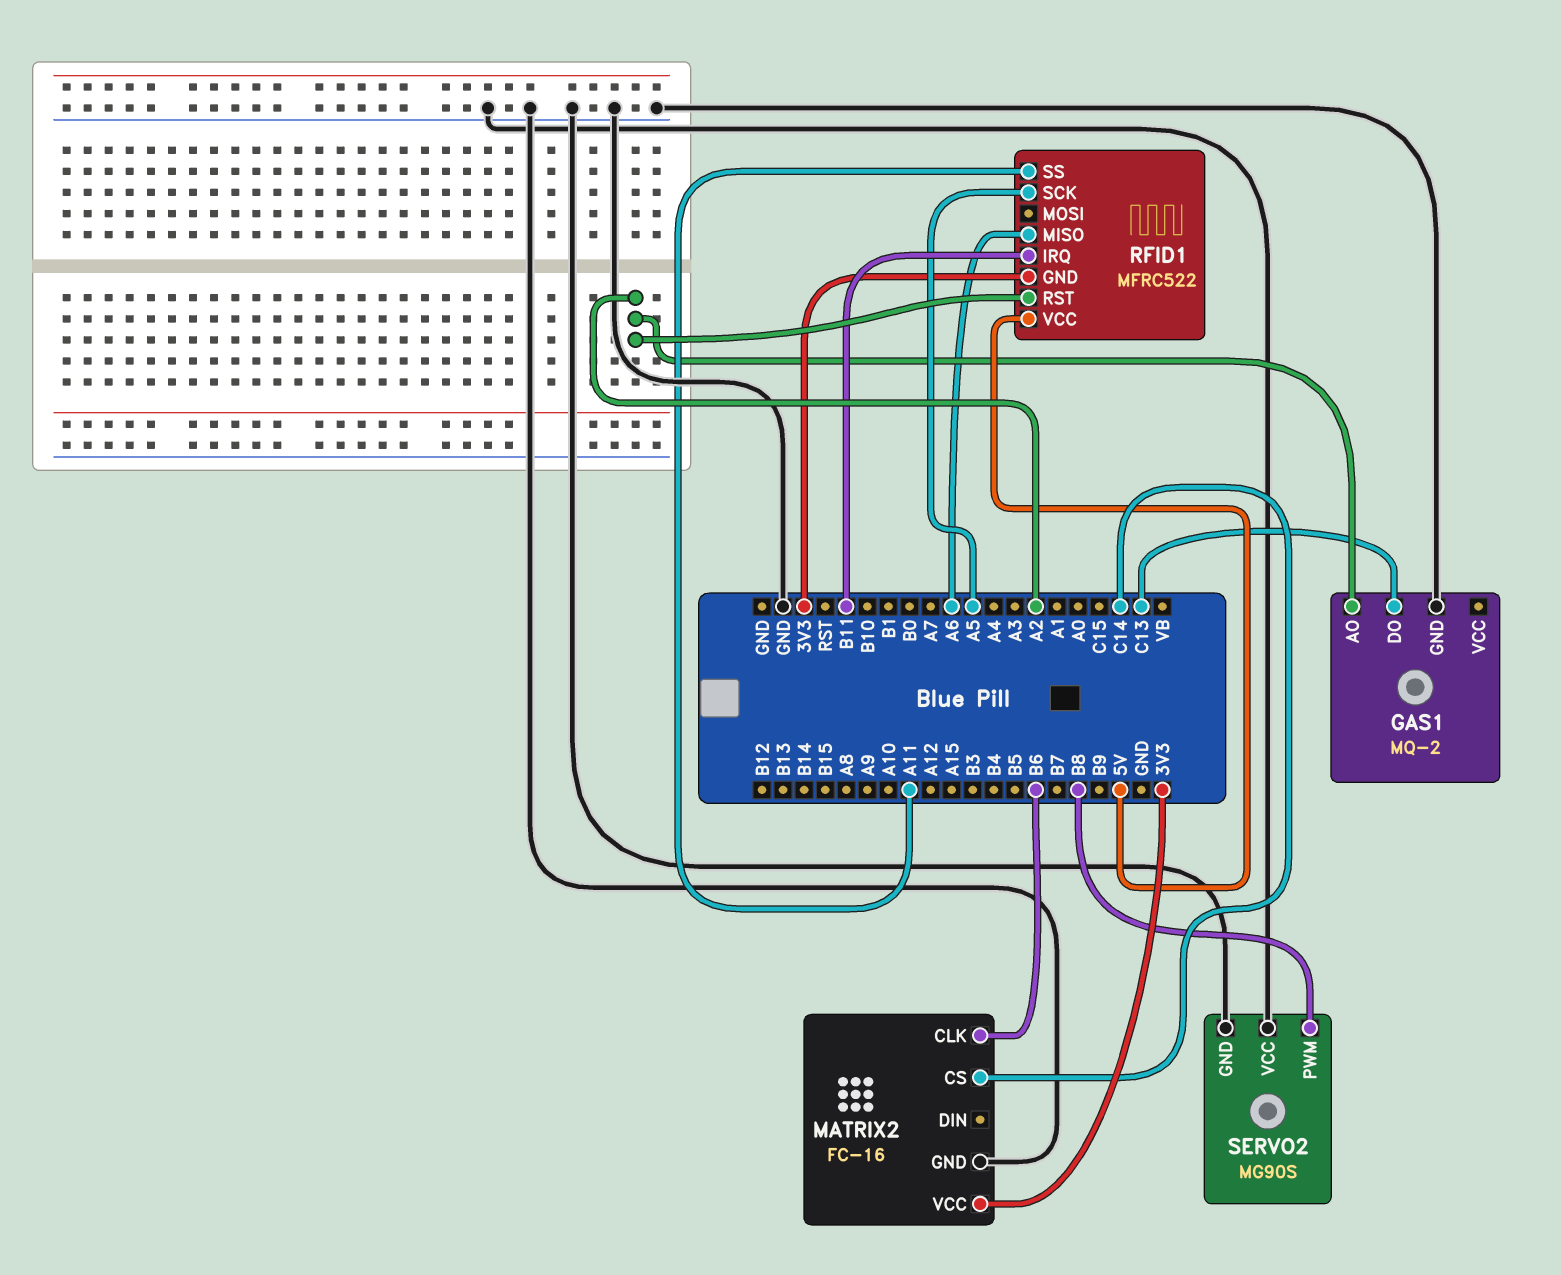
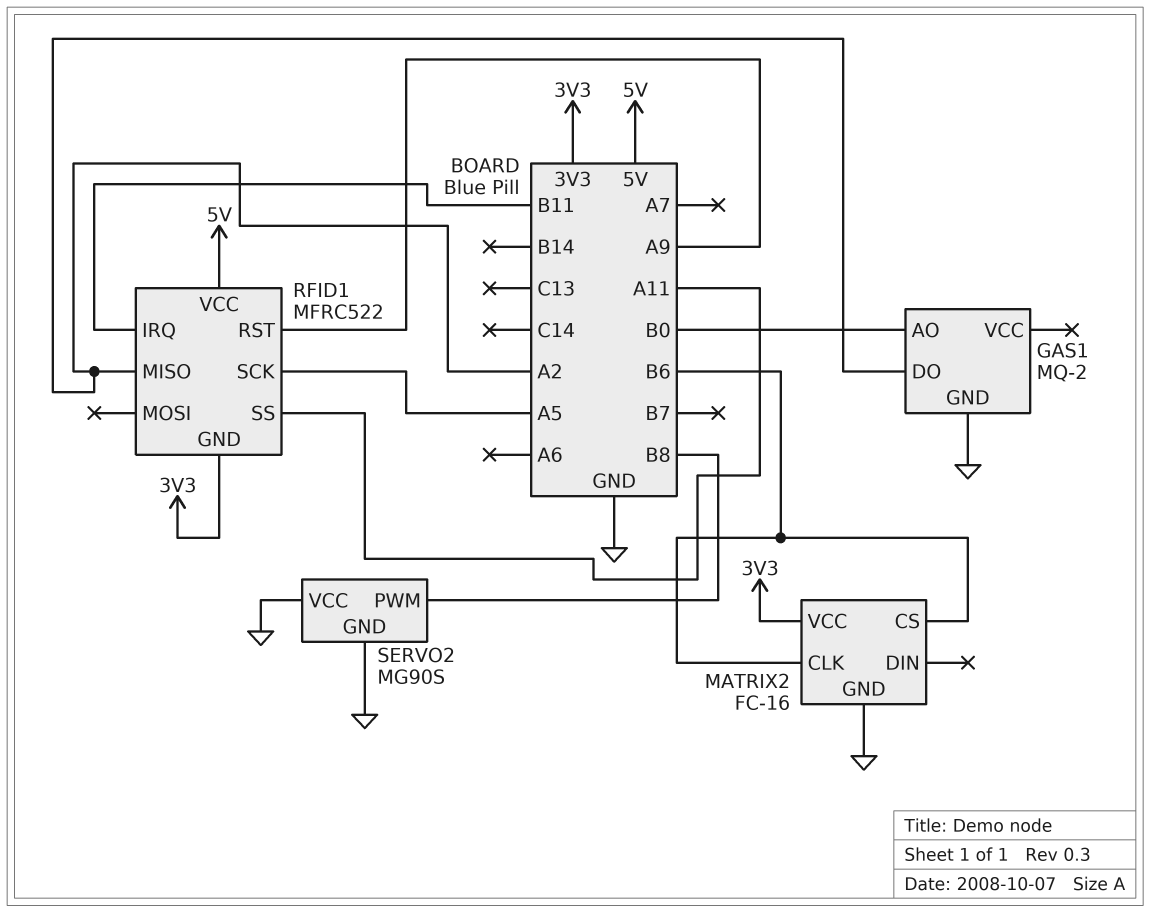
GAS1 pin AO: A2 -> B0
GAS1 pin DO: C13 -> A2
MATRIX2 pin CS: C14 -> B6
RFID1 pin MISO: A6 -> A2
RFID1 pin RST: A2 -> A9

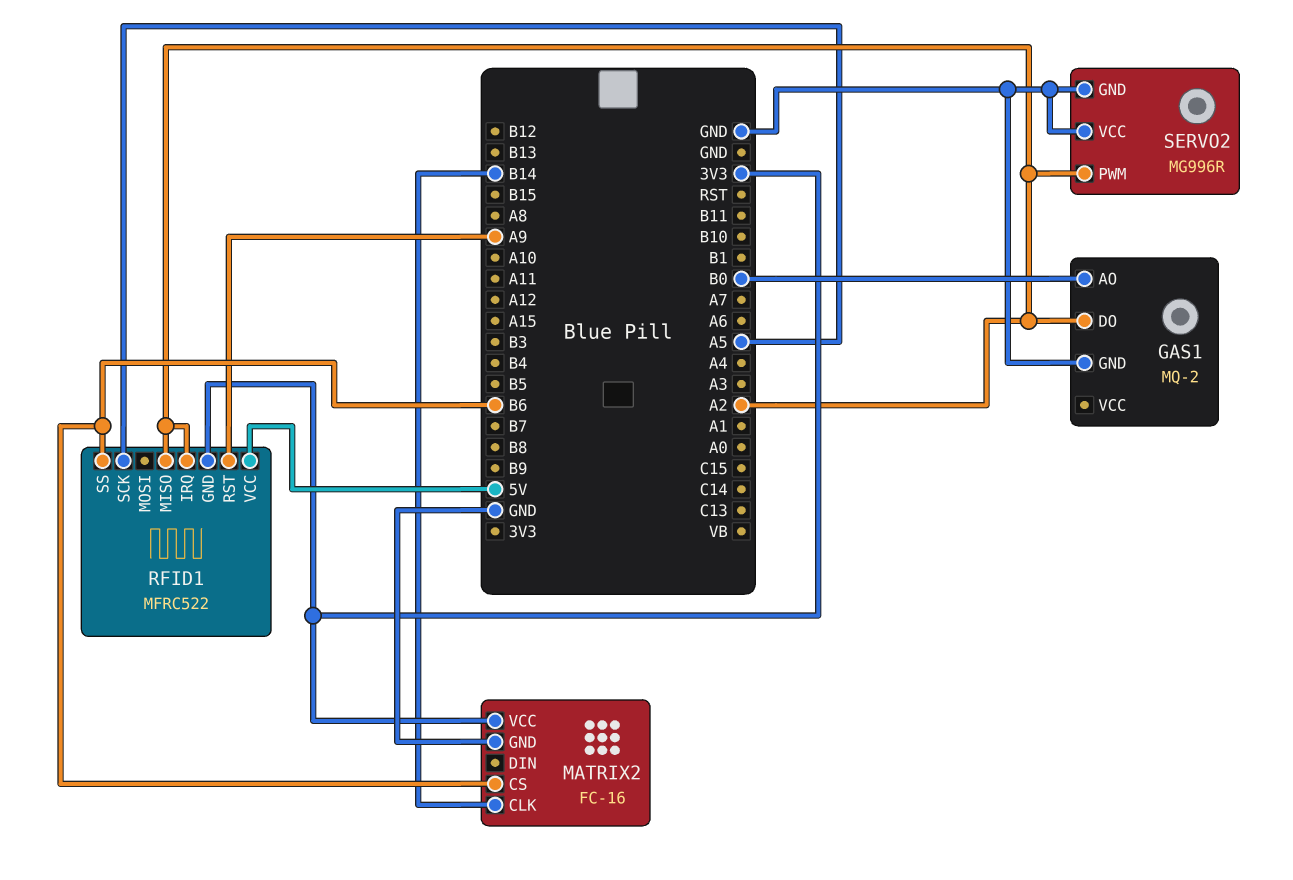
MATRIX2 pin CLK: B6 -> B14
RFID1 pin IRQ: B11 -> A2
RFID1 pin SS: A11 -> B6
SERVO2: MG90S -> MG996R
SERVO2 pin PWM: B8 -> A2

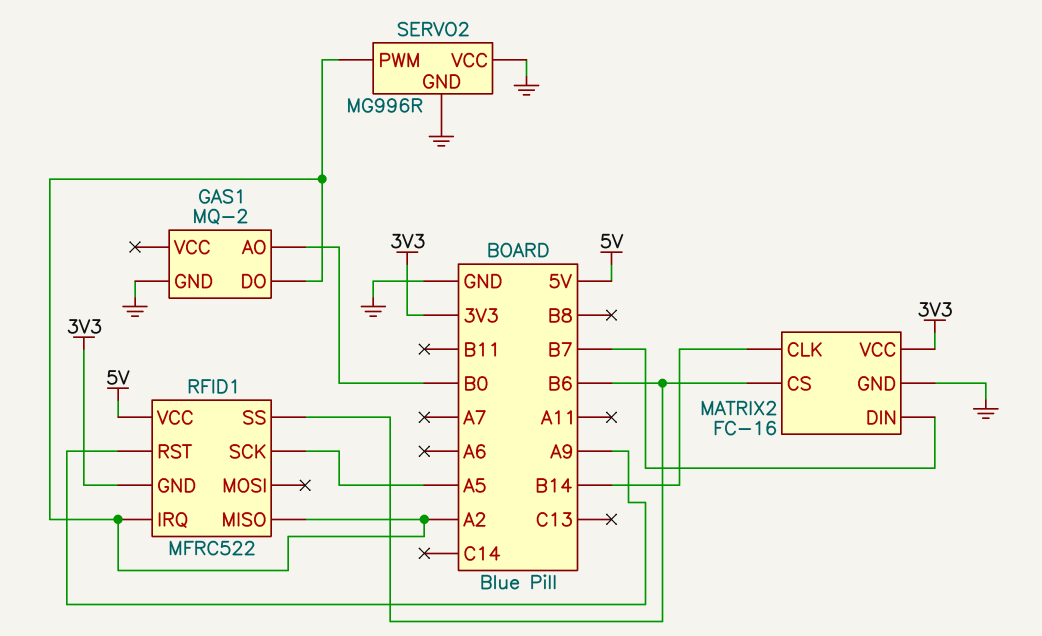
MATRIX2 pin DIN: none -> B7

